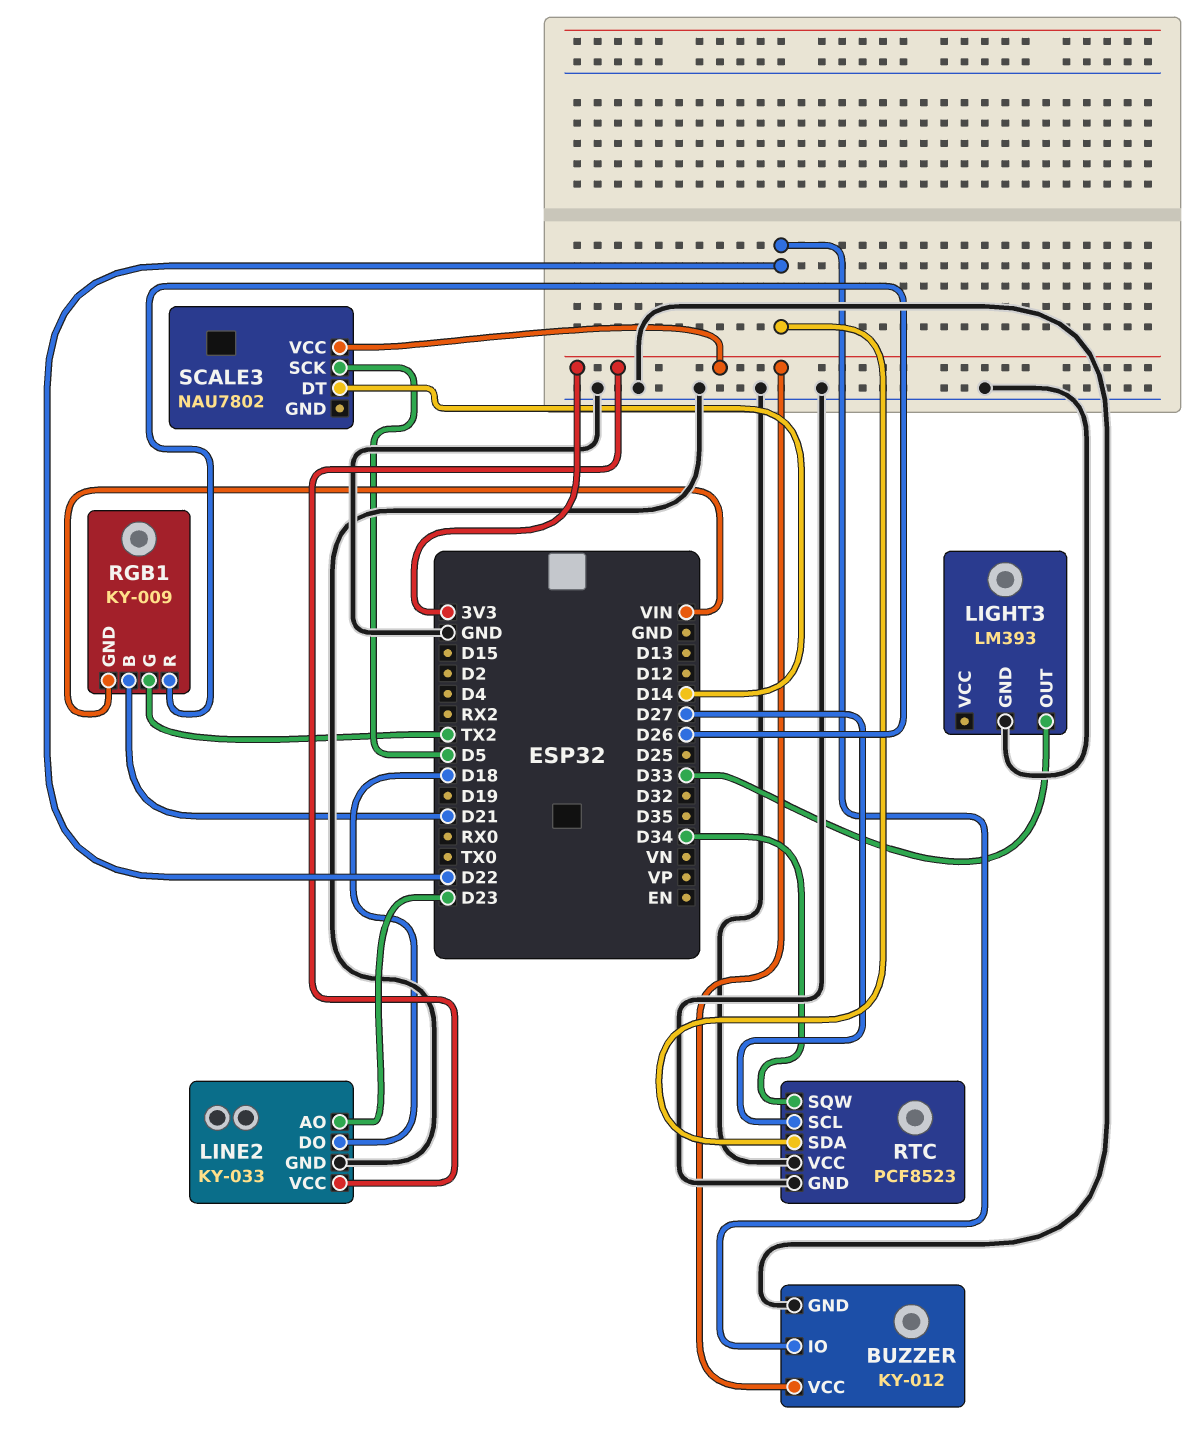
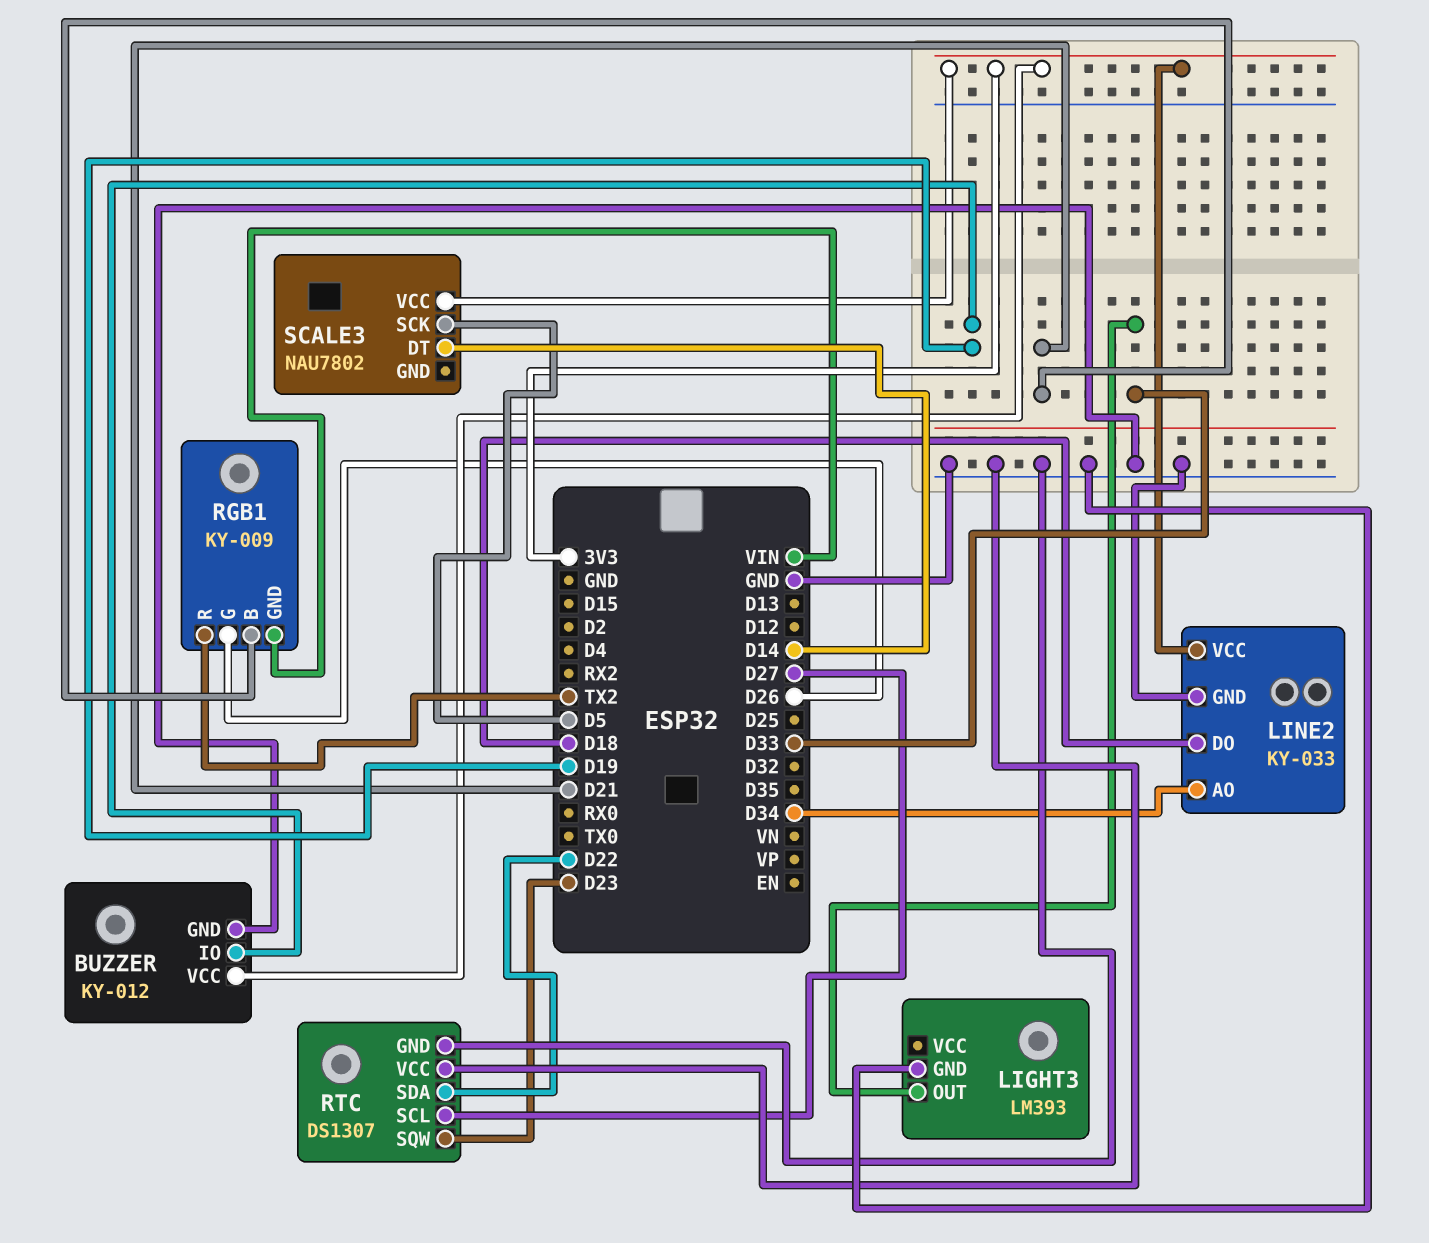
BUZZER pin IO: D22 -> D19
LINE2 pin AO: D23 -> D34
RGB1 pin G: TX2 -> D26
RGB1 pin R: D26 -> TX2
RTC: PCF8523 -> DS1307
RTC pin SQW: D34 -> D23

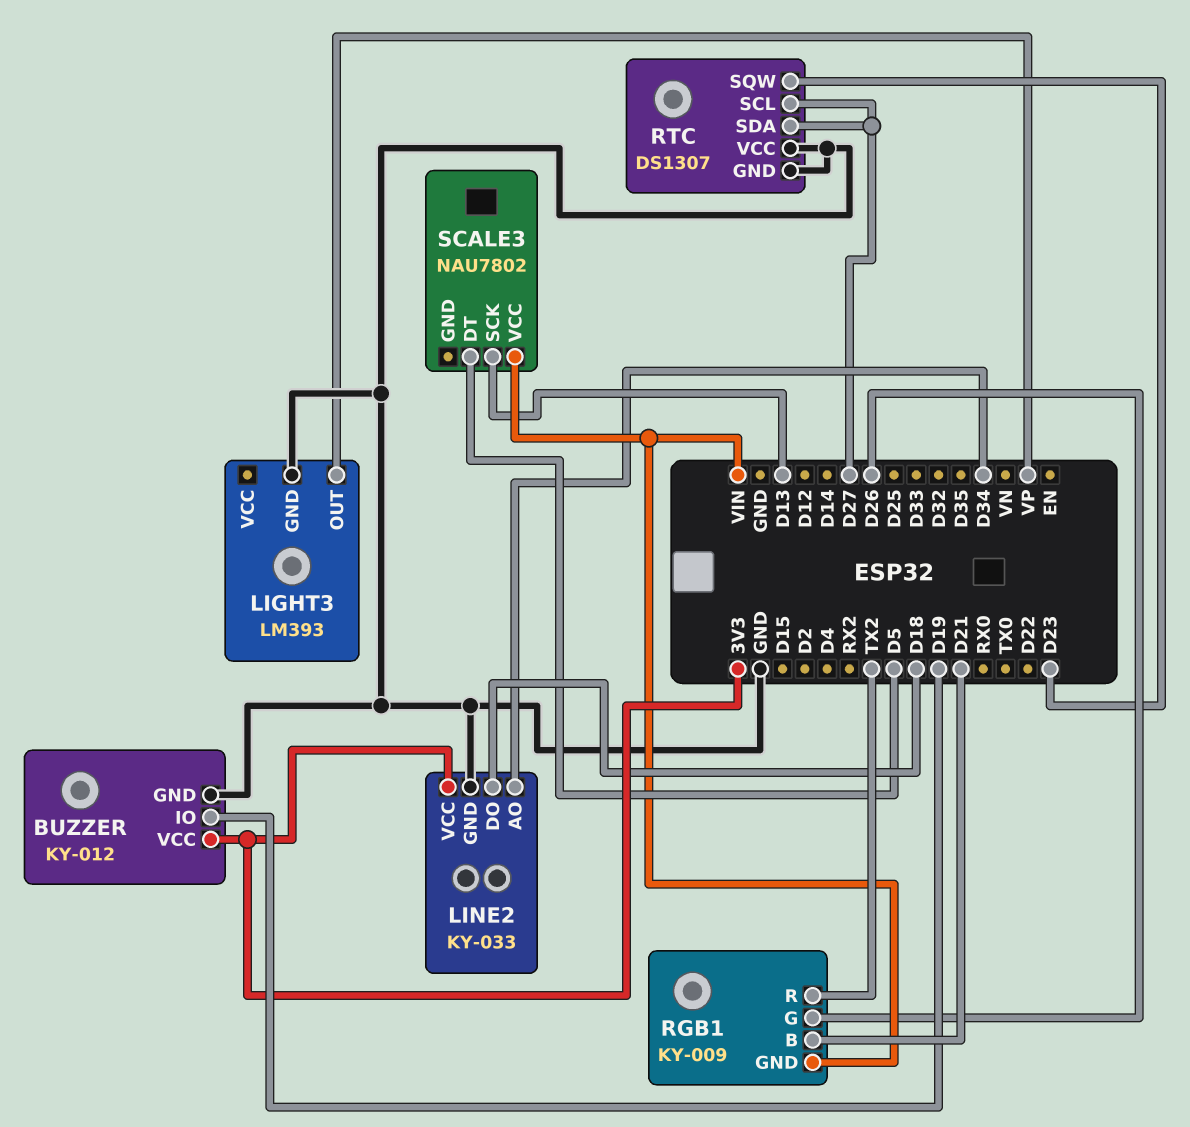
LIGHT3 pin OUT: D33 -> VP
RTC pin SDA: D22 -> D27
SCALE3 pin DT: D14 -> D5
SCALE3 pin SCK: D5 -> D13
SCALE3 pin VCC: 3V3 -> VIN

